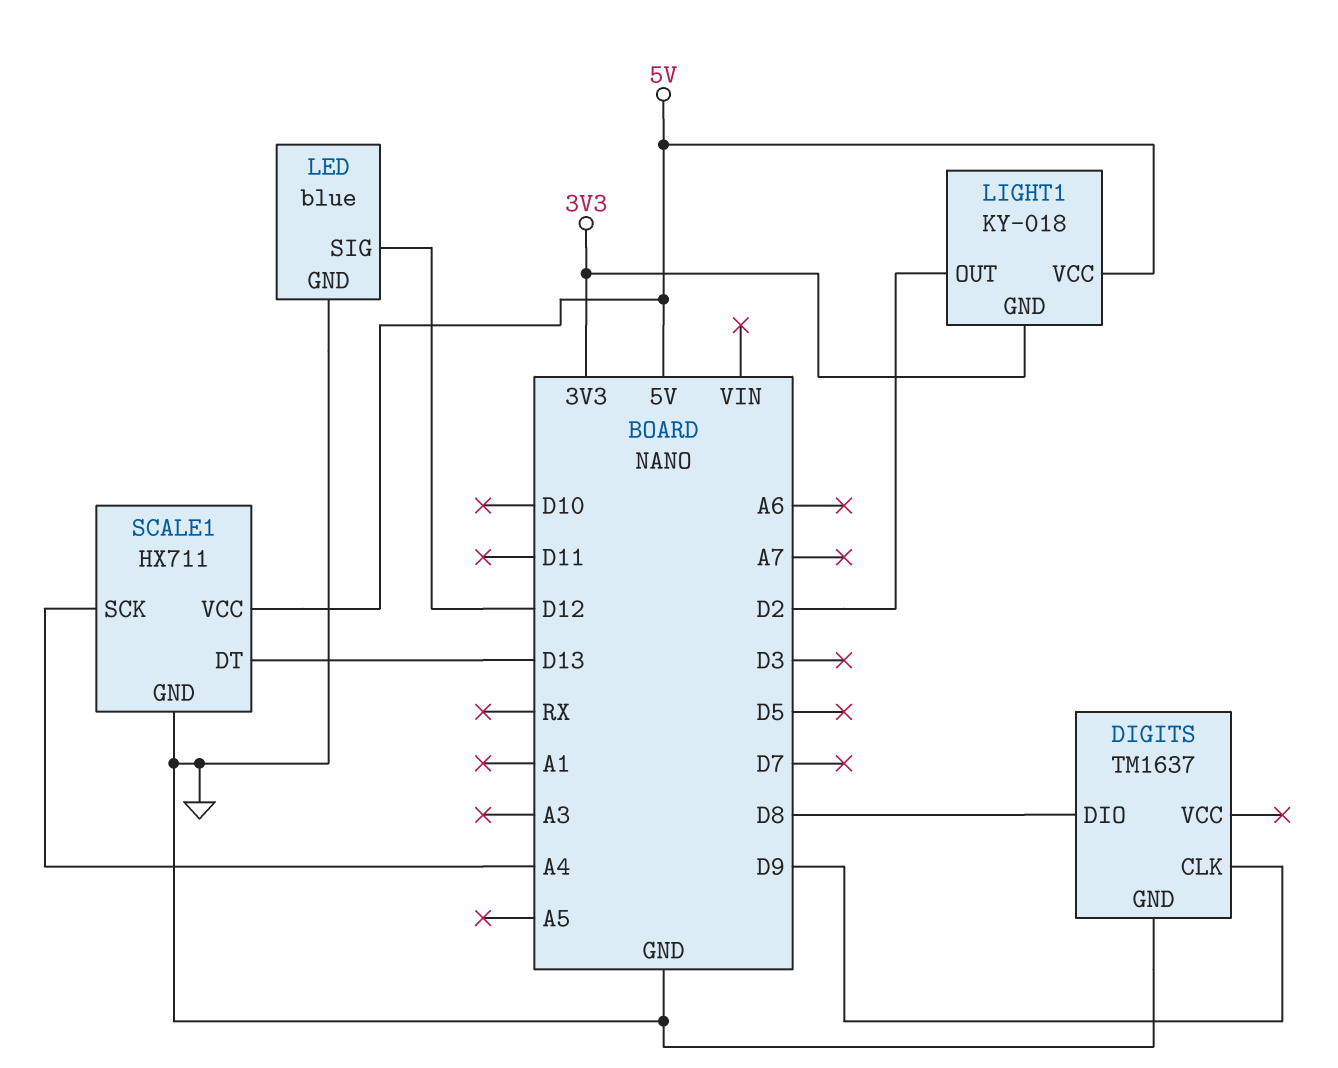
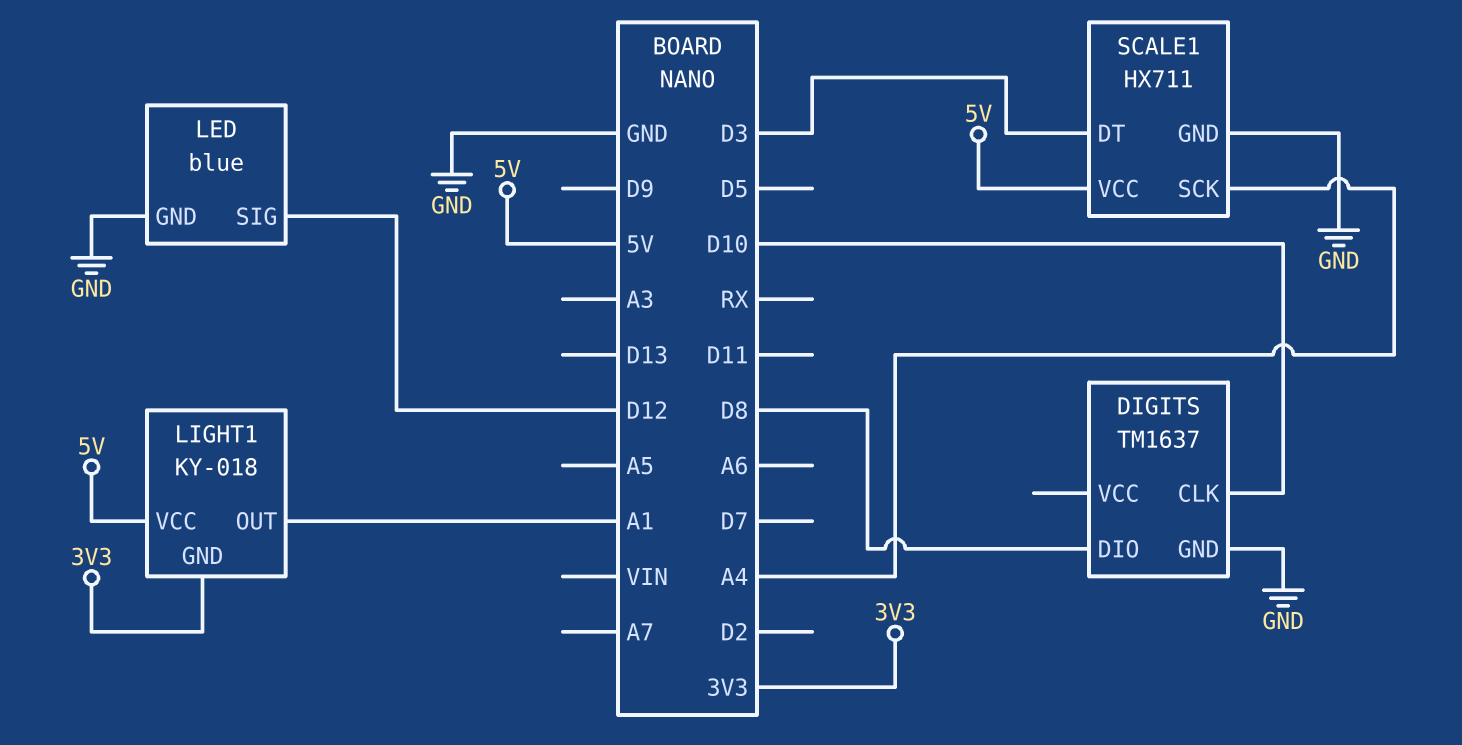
DIGITS pin CLK: D9 -> D10
LIGHT1 pin OUT: D2 -> A1
SCALE1 pin DT: D13 -> D3

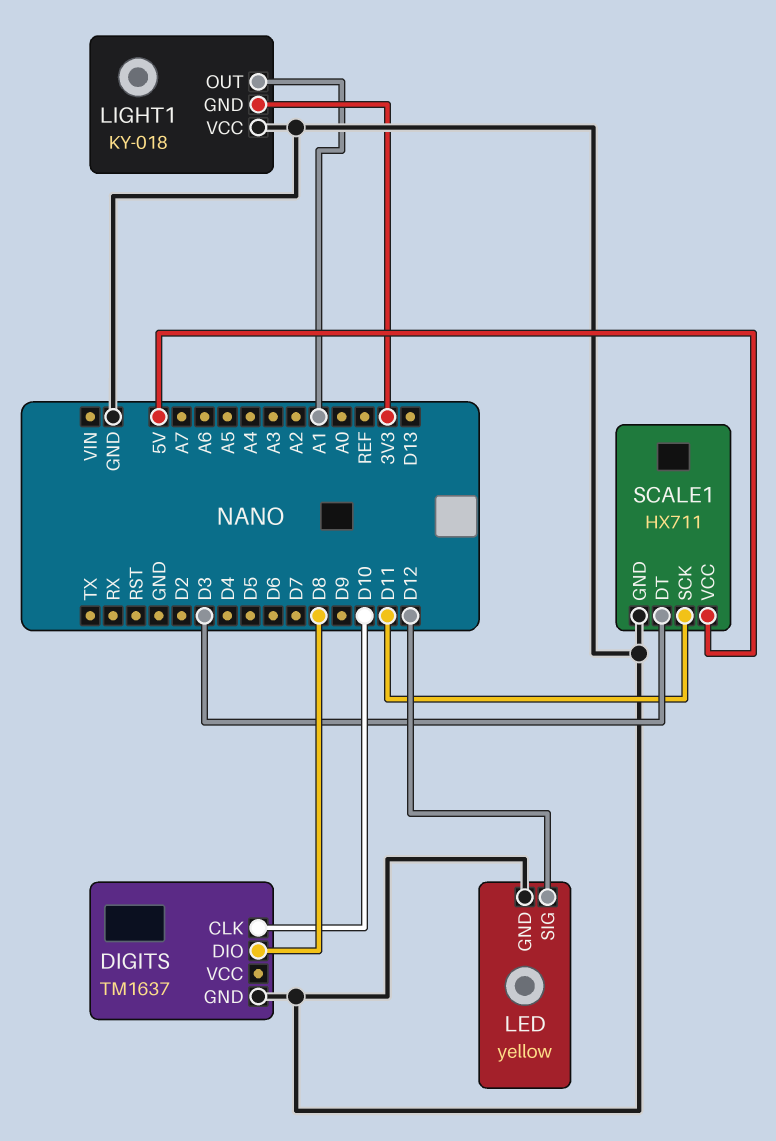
LED: blue -> yellow
LIGHT1 pin VCC: 5V -> GND
SCALE1 pin SCK: A4 -> D11

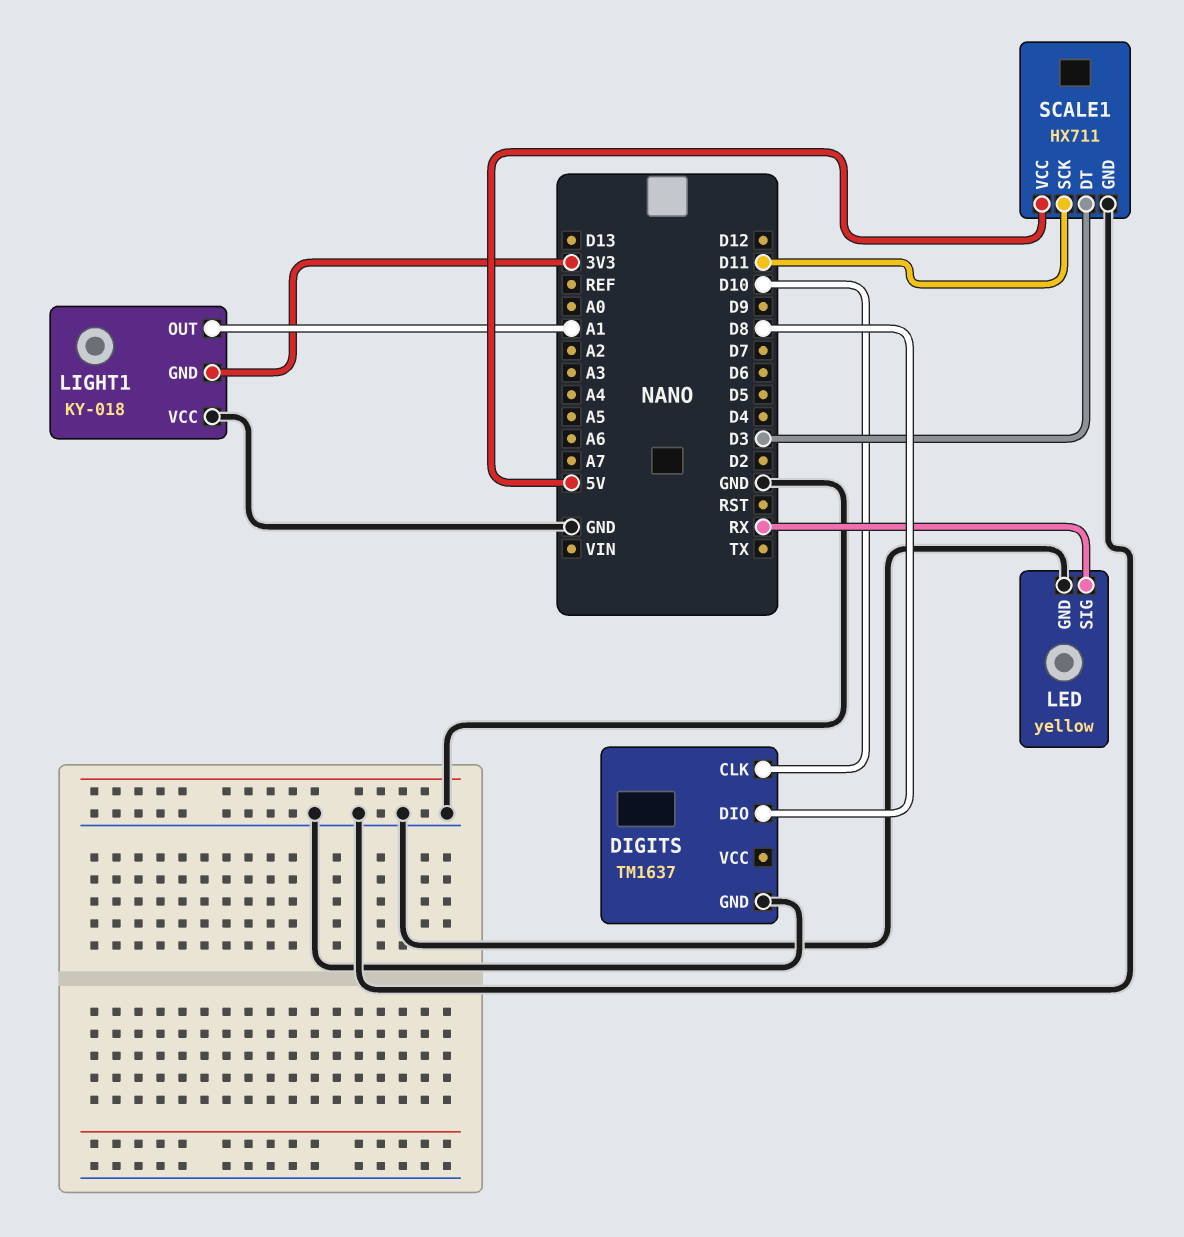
LED pin SIG: D12 -> RX

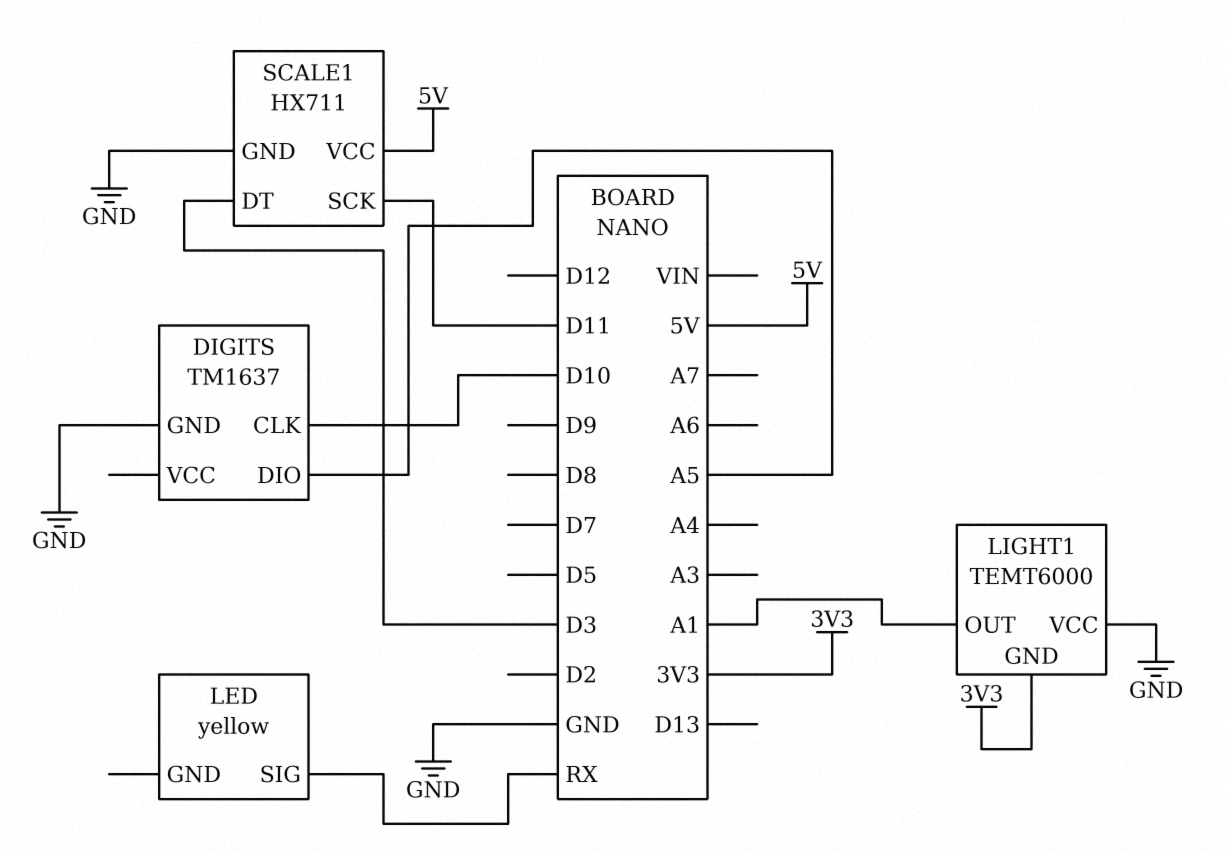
DIGITS pin DIO: D8 -> A5
LED pin GND: GND -> none
LIGHT1: KY-018 -> TEMT6000

